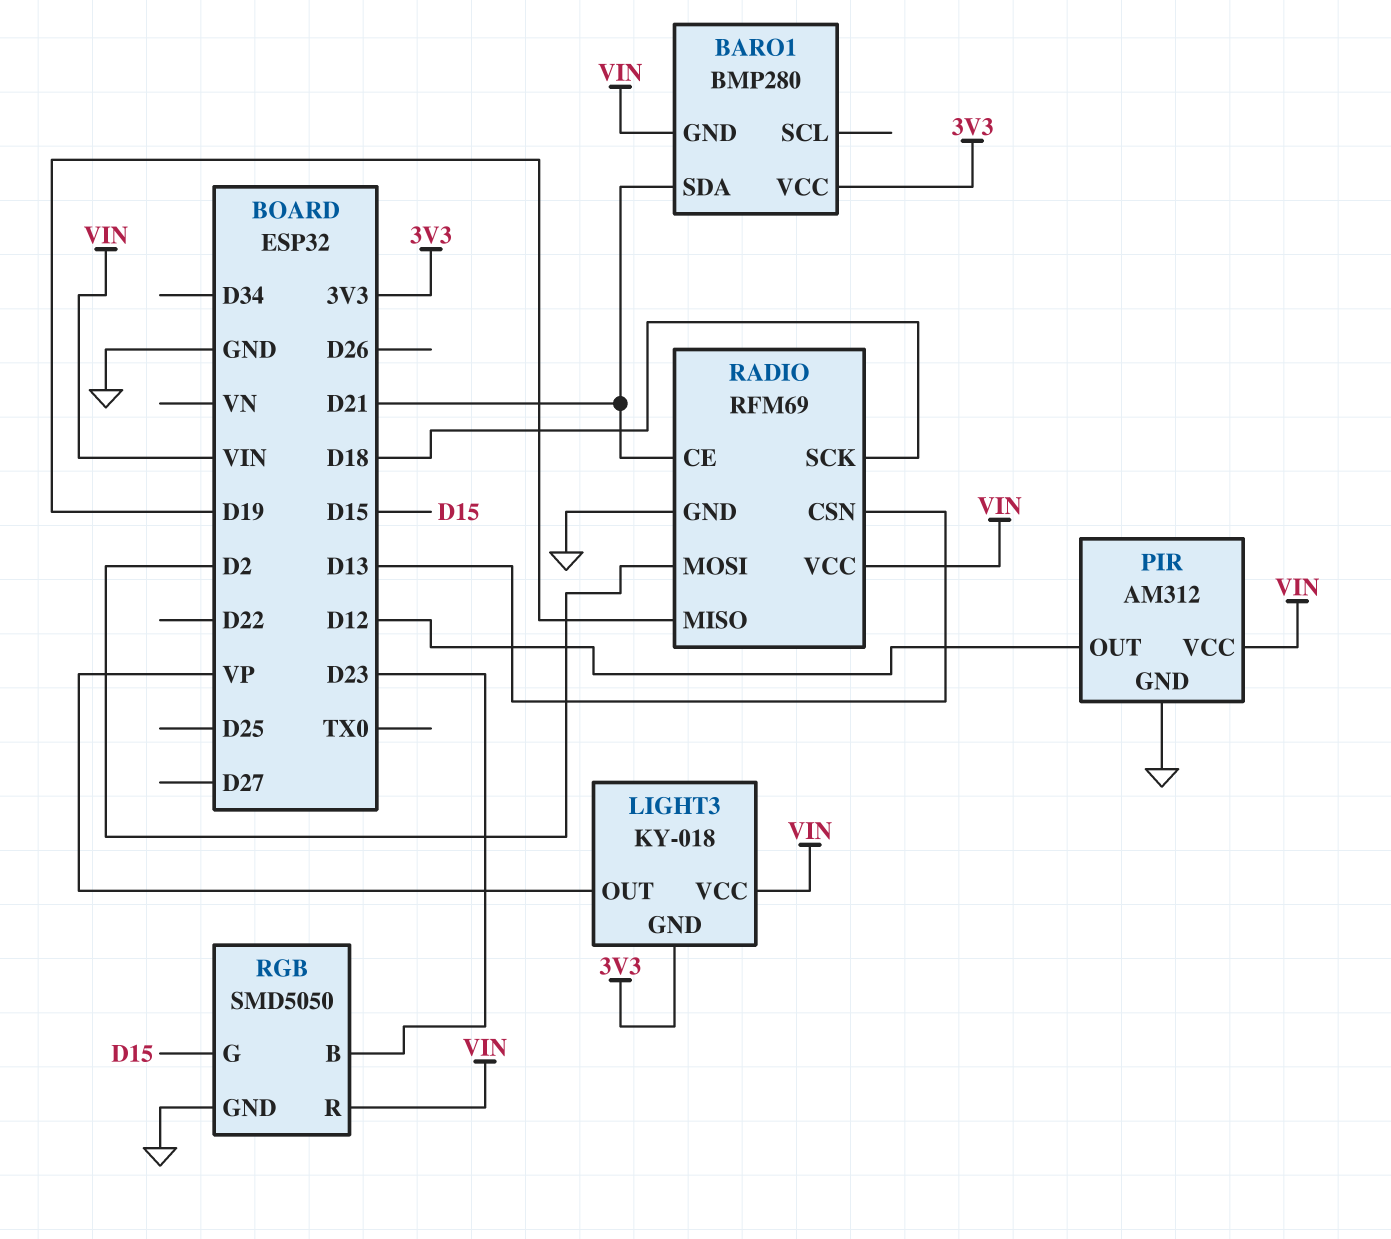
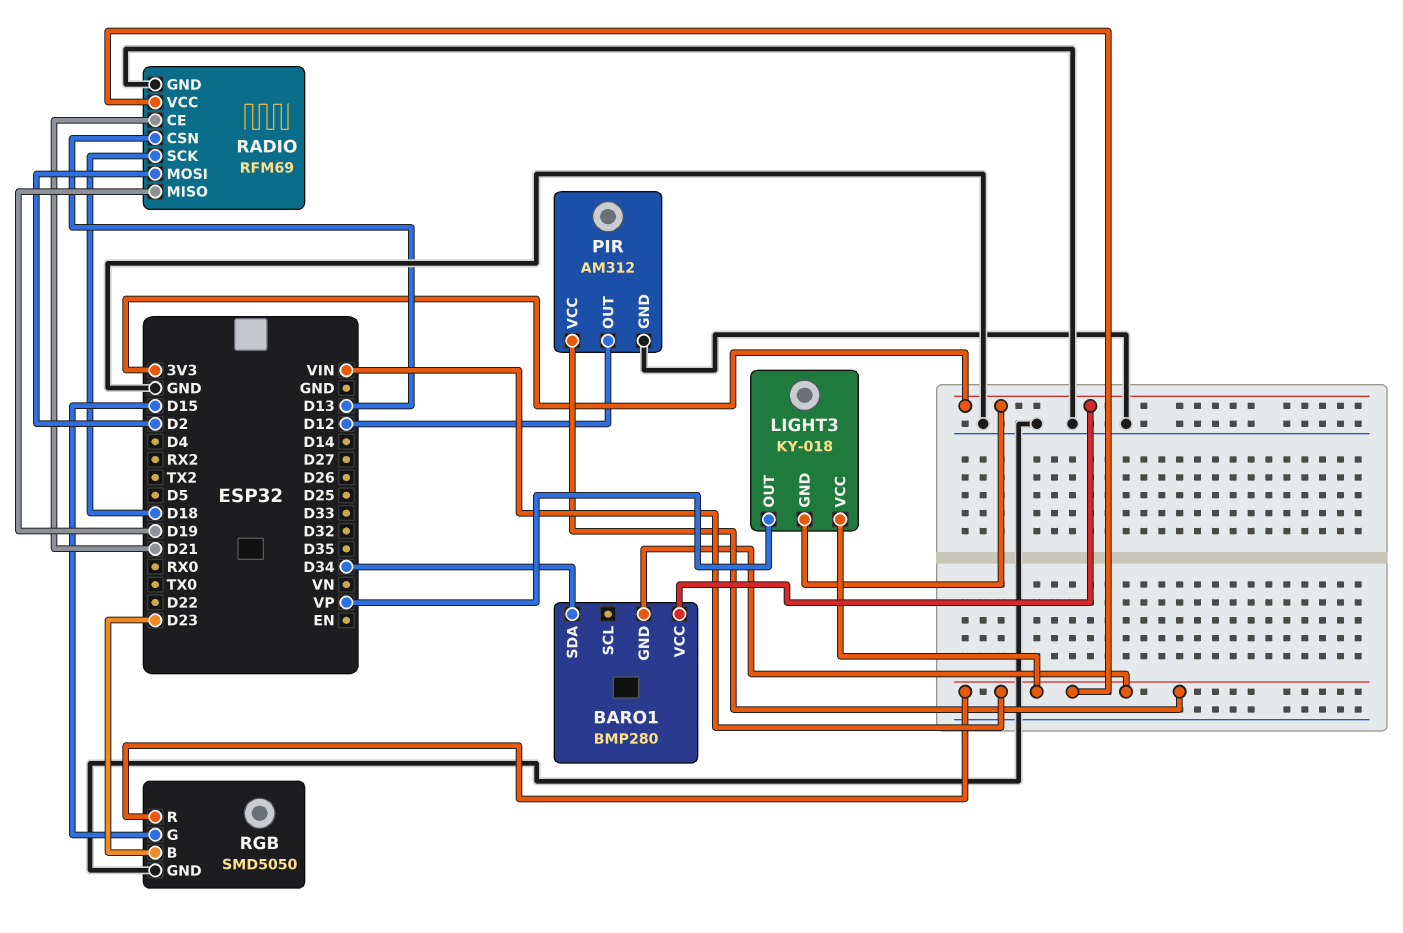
BARO1 pin SDA: D21 -> D34

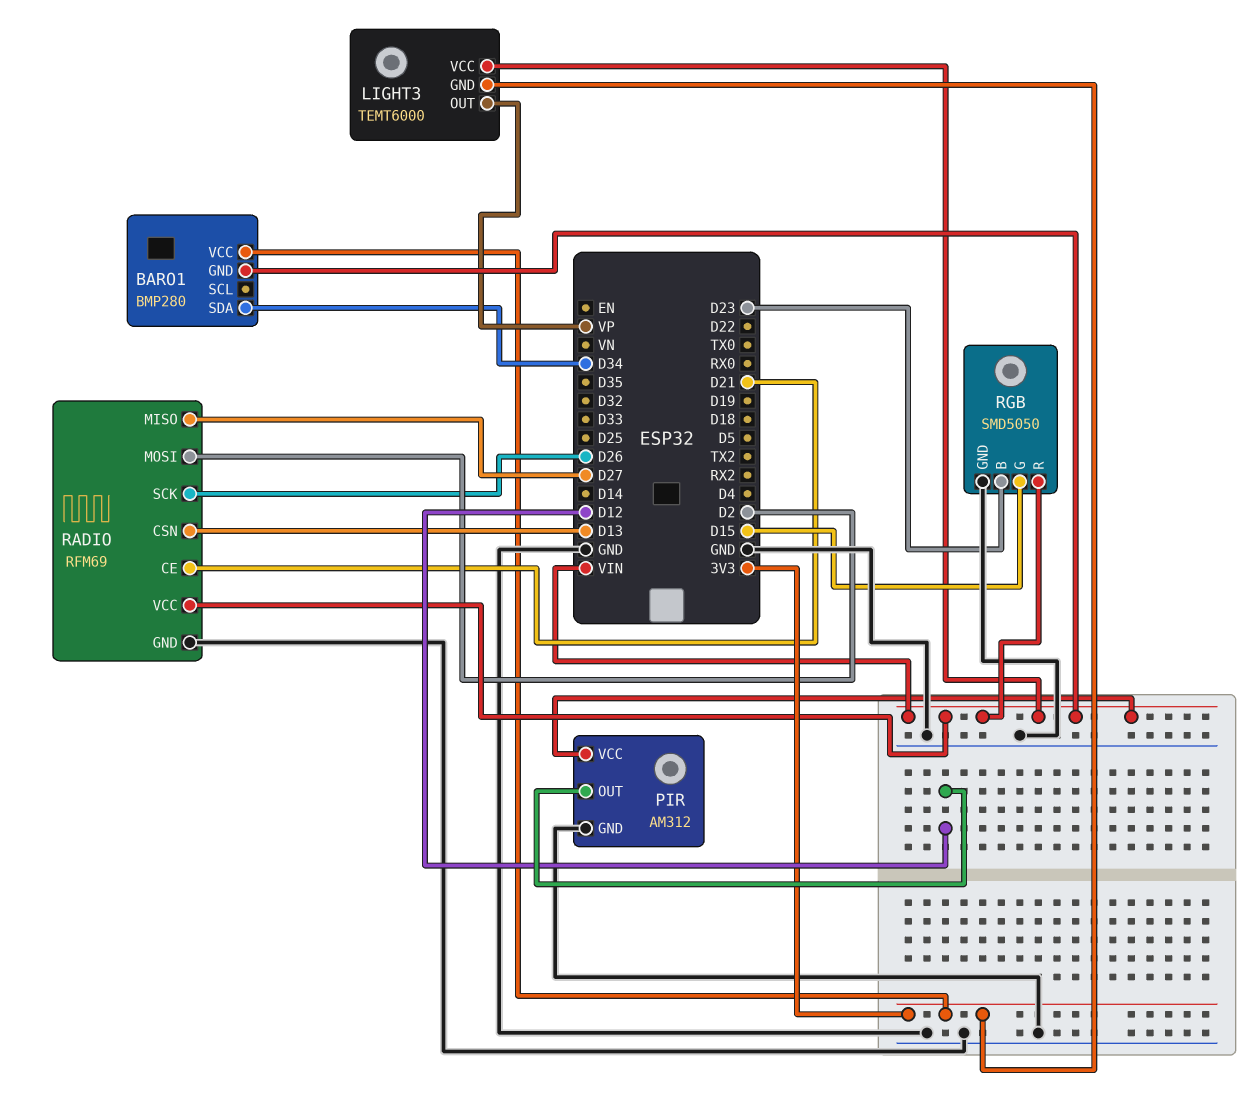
LIGHT3: KY-018 -> TEMT6000
RADIO pin MISO: D19 -> D27
RADIO pin SCK: D18 -> D26

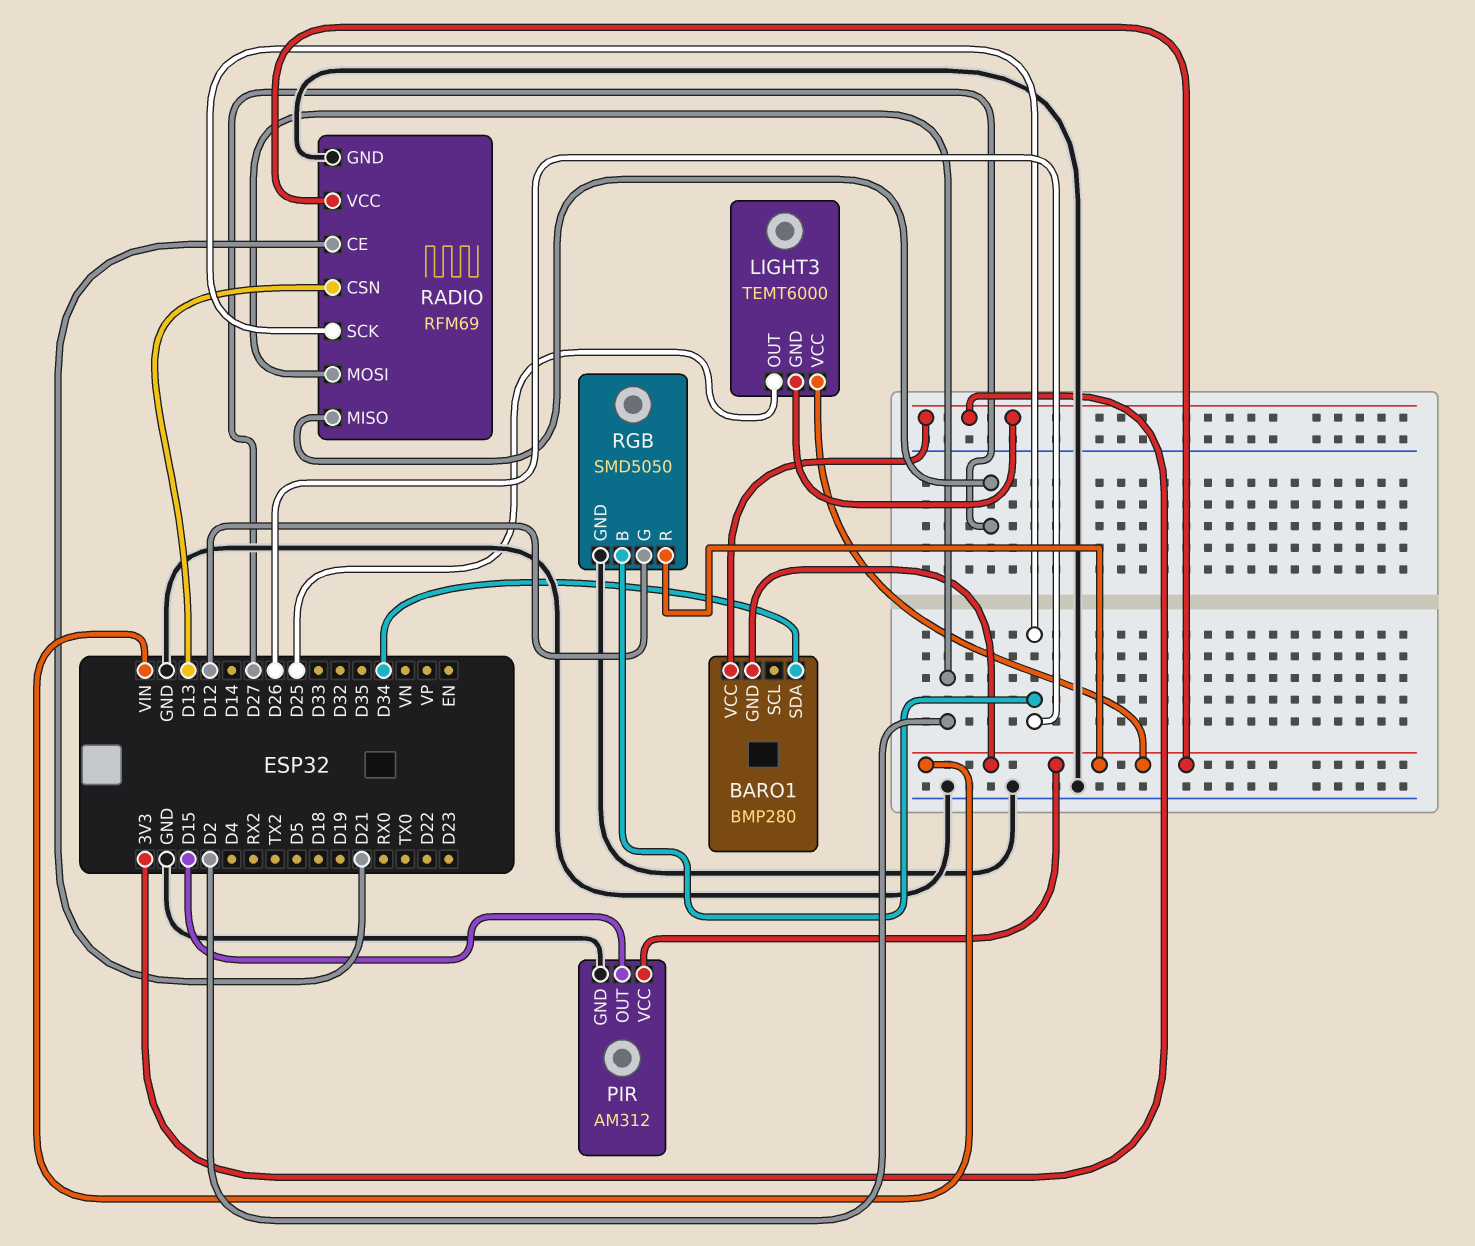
LIGHT3 pin OUT: VP -> D25
PIR pin OUT: D12 -> D15
RGB pin B: D23 -> D26
RGB pin G: D15 -> D12

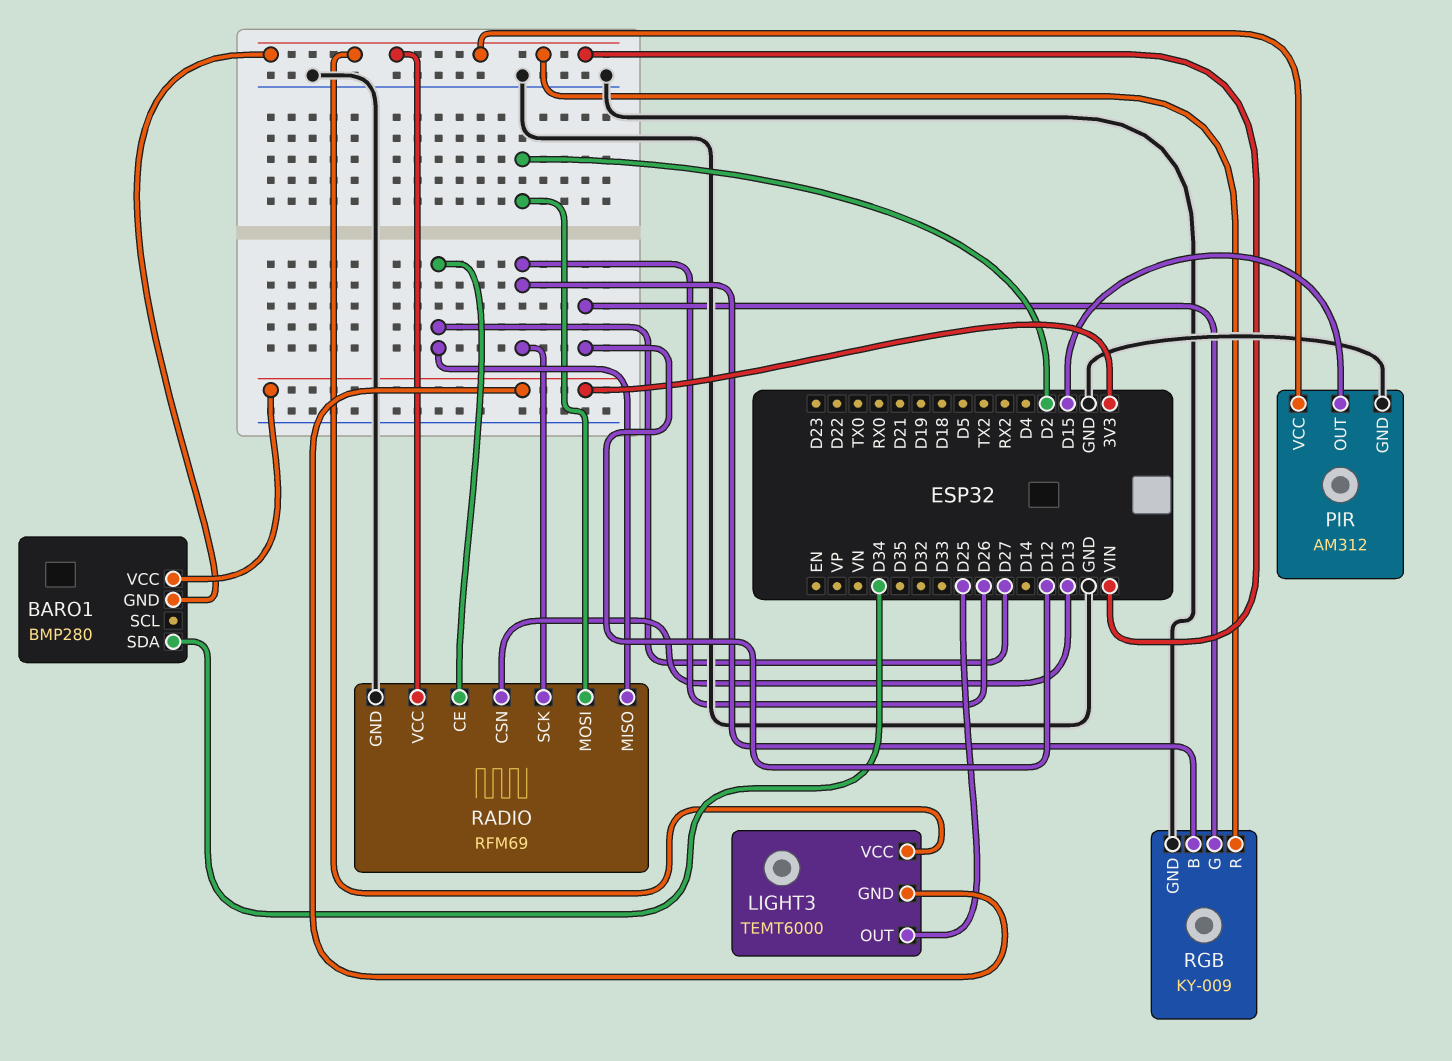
RADIO pin CE: D21 -> D27
RGB: SMD5050 -> KY-009

